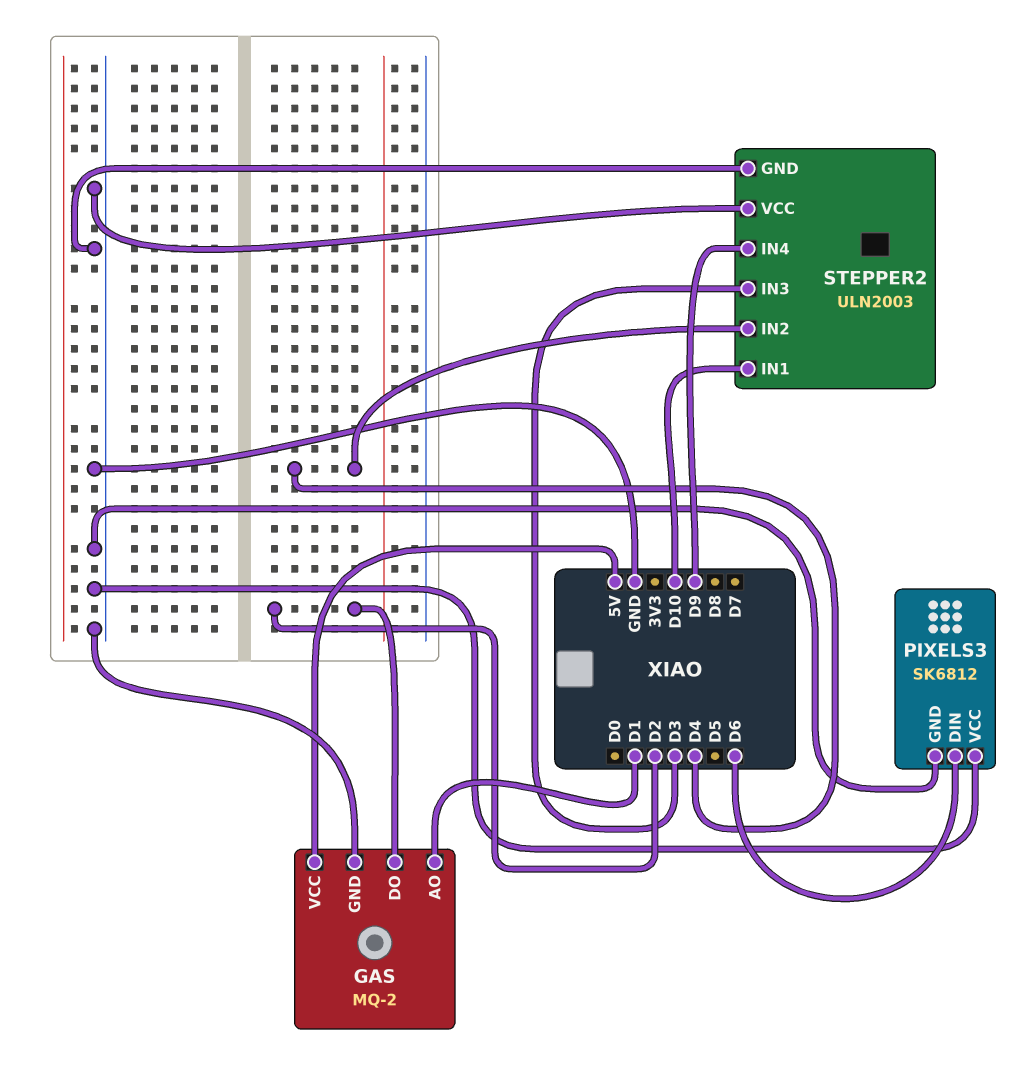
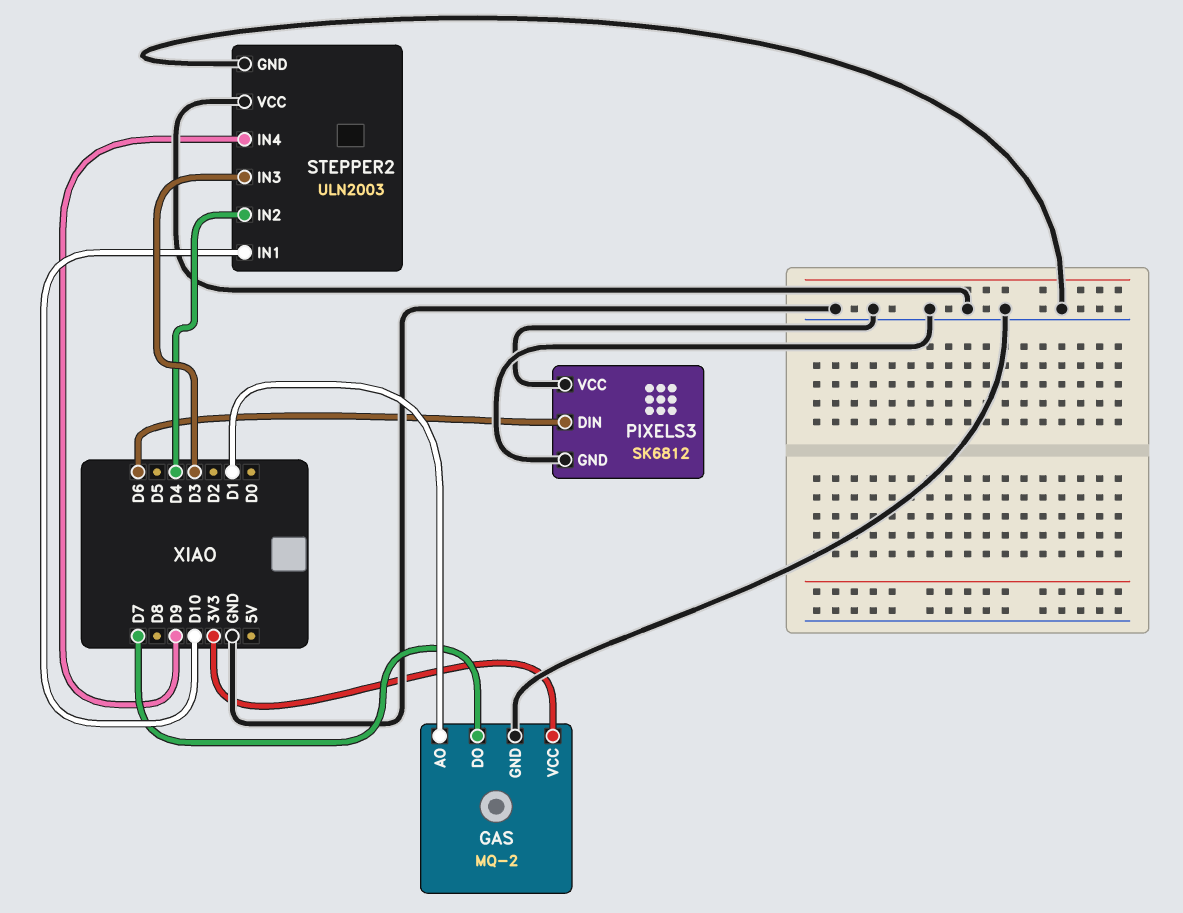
GAS pin DO: D2 -> D7
GAS pin VCC: 5V -> 3V3

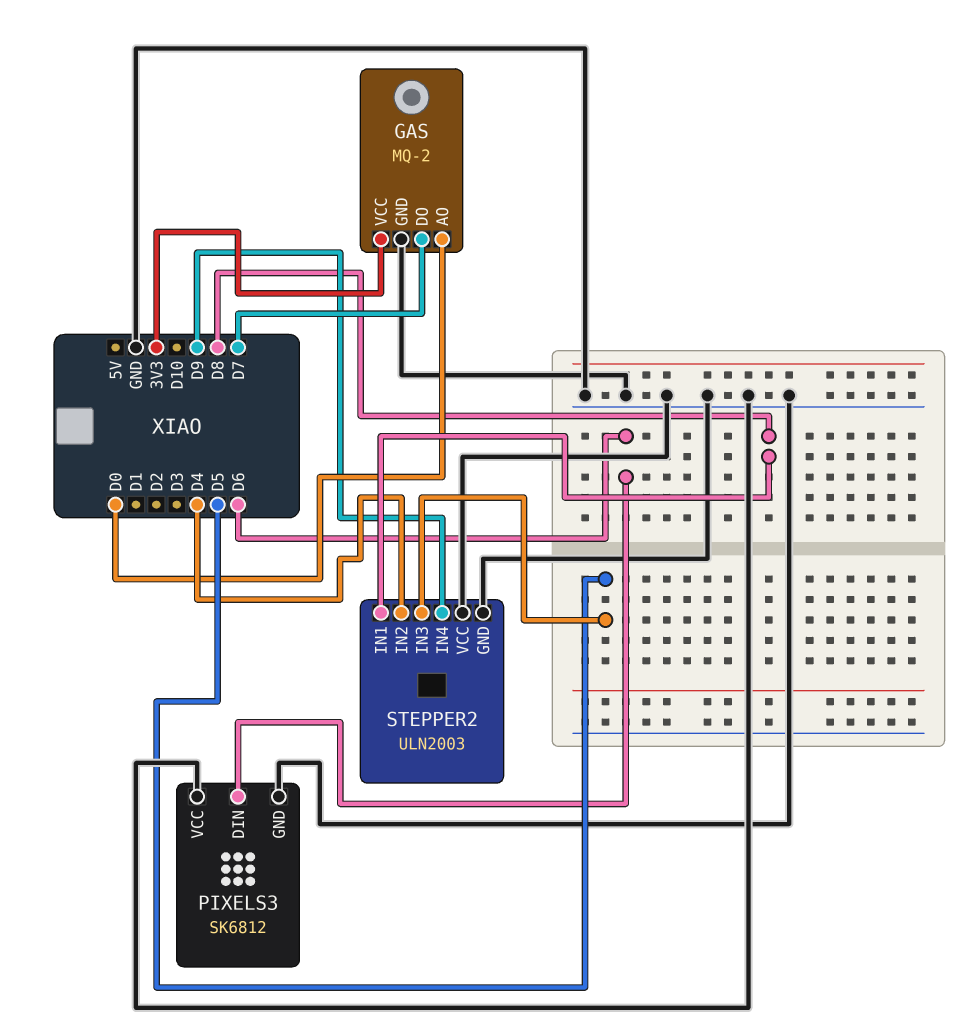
GAS pin AO: D1 -> D0
STEPPER2 pin IN1: D10 -> D8
STEPPER2 pin IN3: D3 -> D5

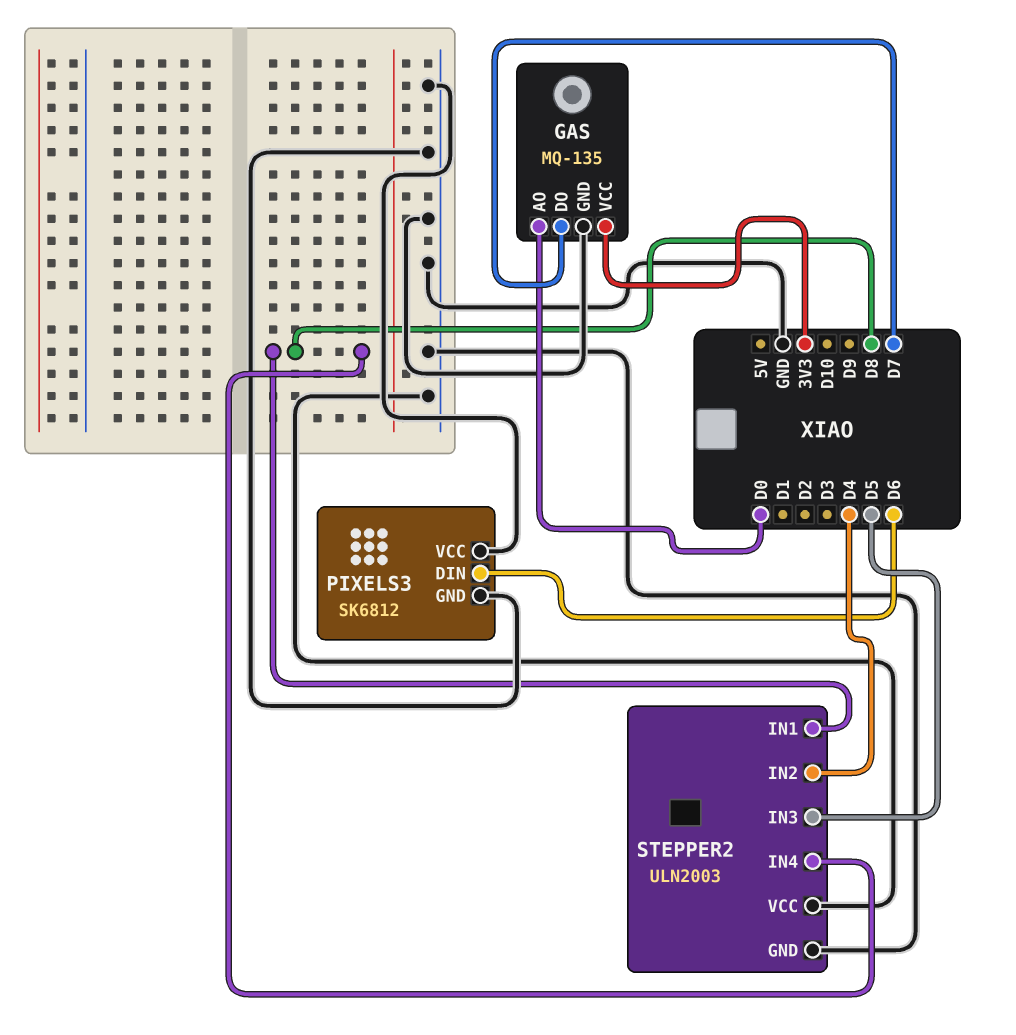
GAS: MQ-2 -> MQ-135
STEPPER2 pin IN4: D9 -> D8

